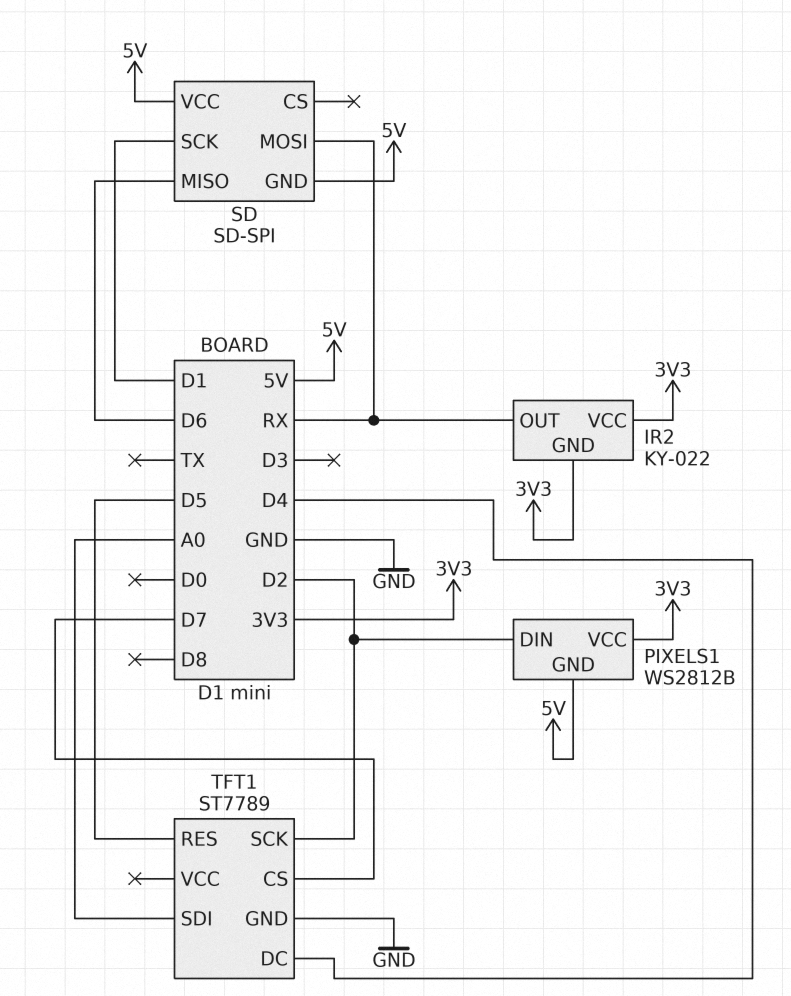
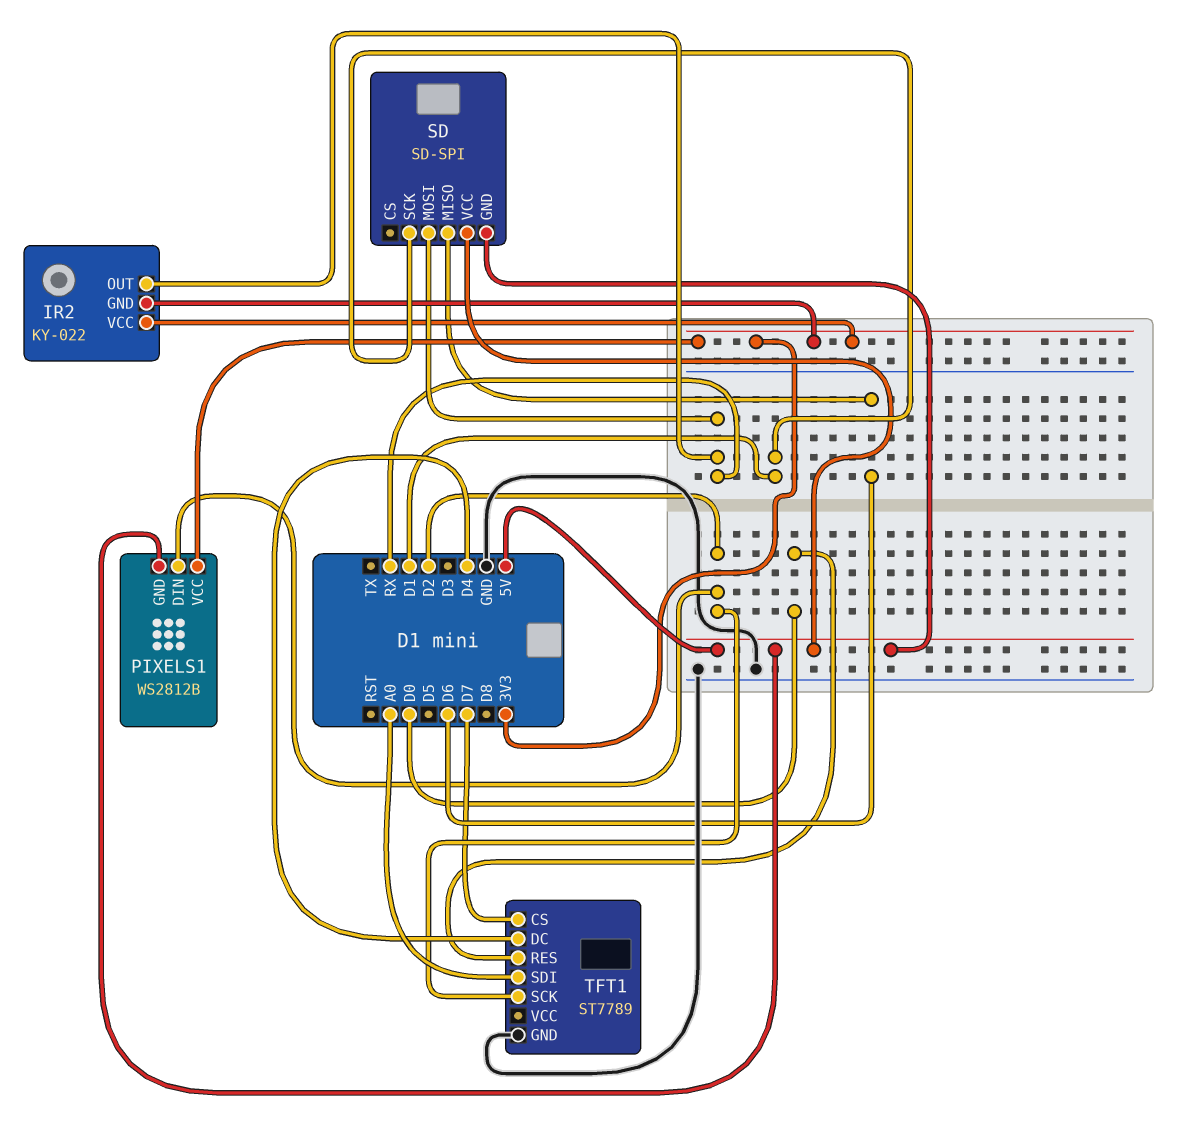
TFT1 pin RES: D5 -> D0

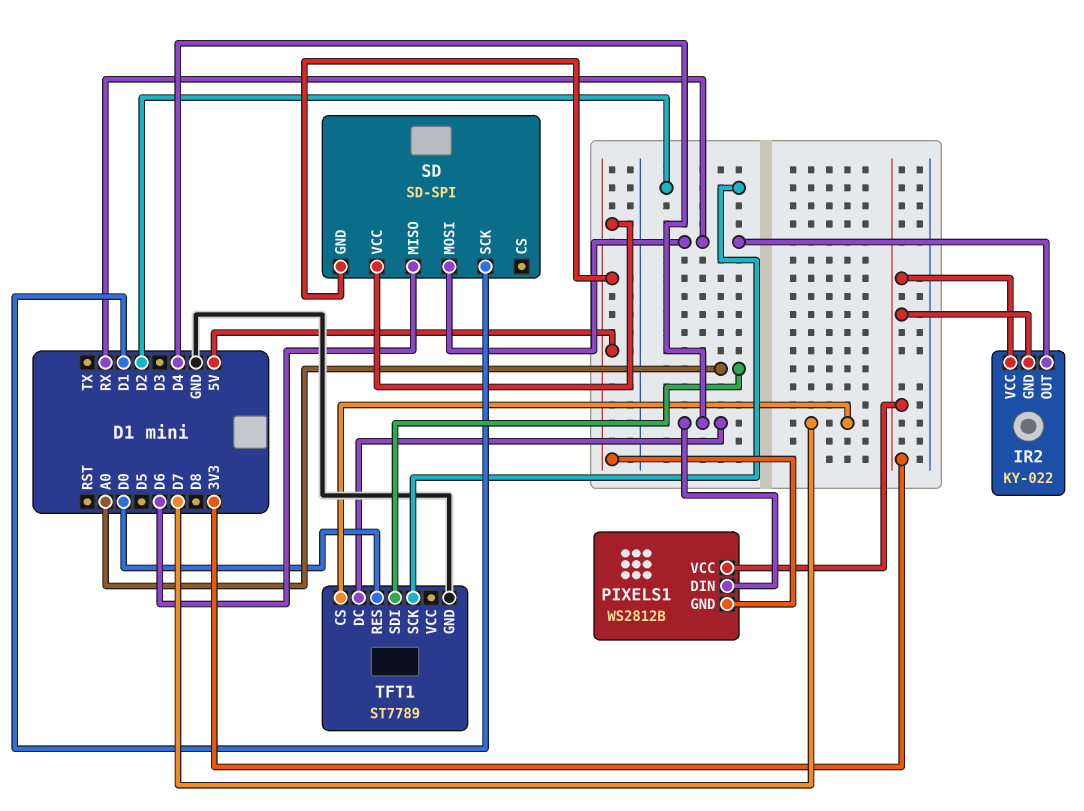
PIXELS1 pin DIN: D2 -> D4

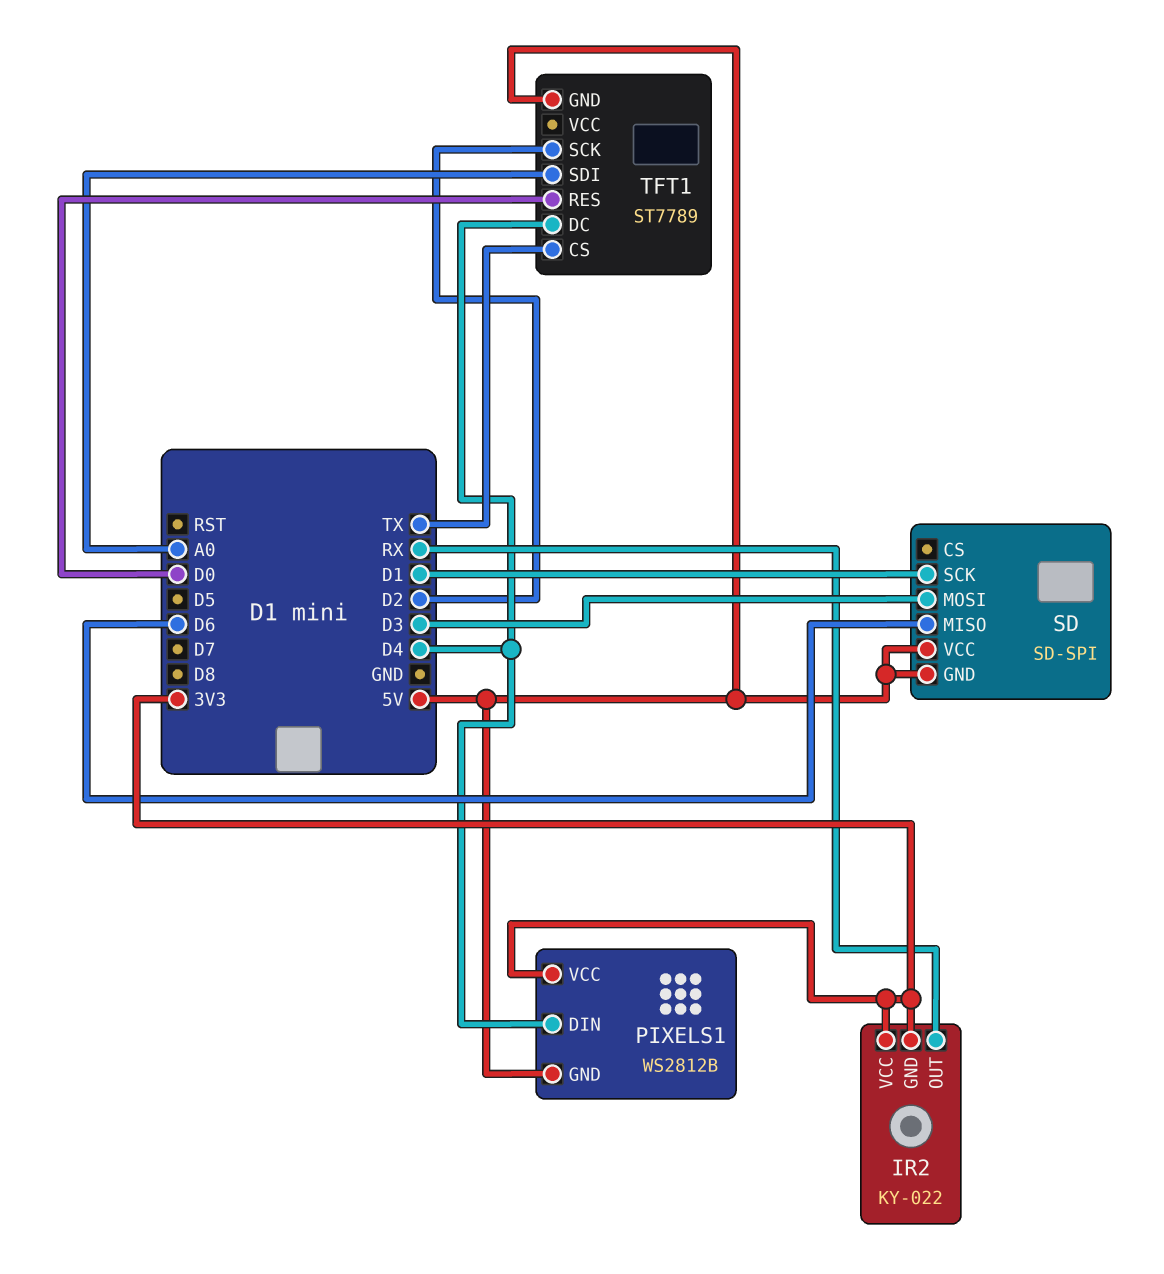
SD pin MOSI: RX -> D3
TFT1 pin CS: D7 -> TX
TFT1 pin GND: GND -> 5V

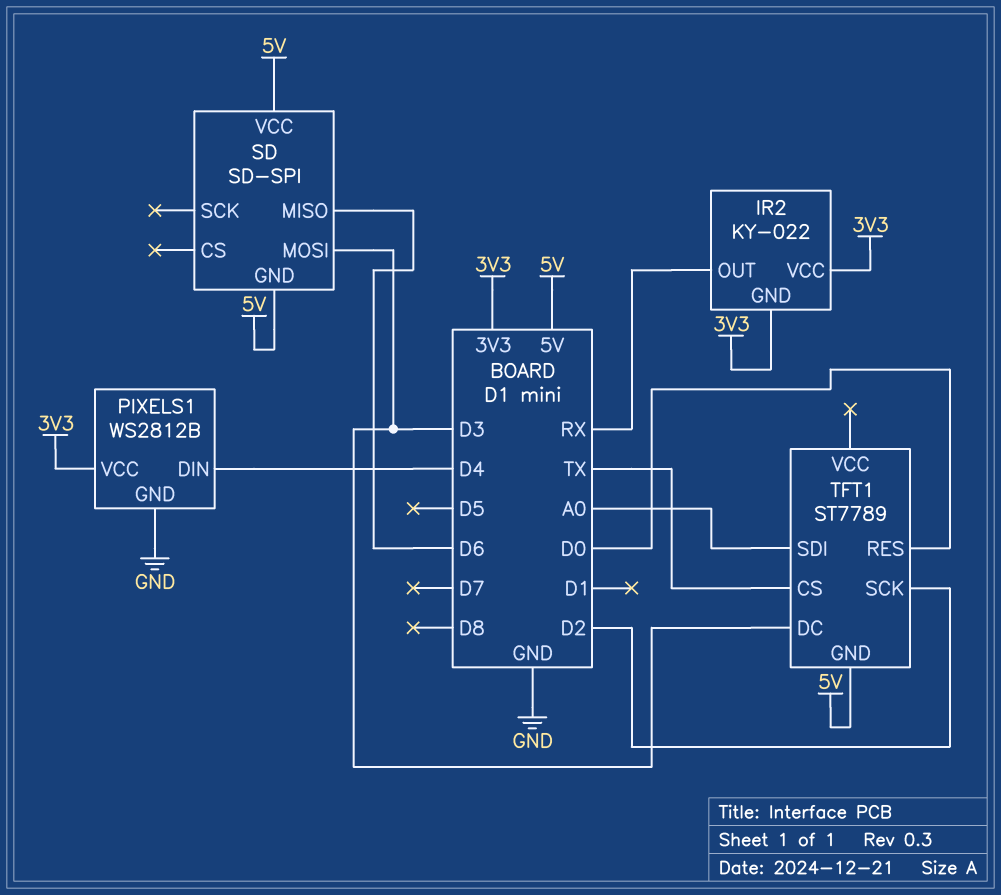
PIXELS1 pin GND: 5V -> GND
SD pin SCK: D1 -> none
TFT1 pin DC: D4 -> D3

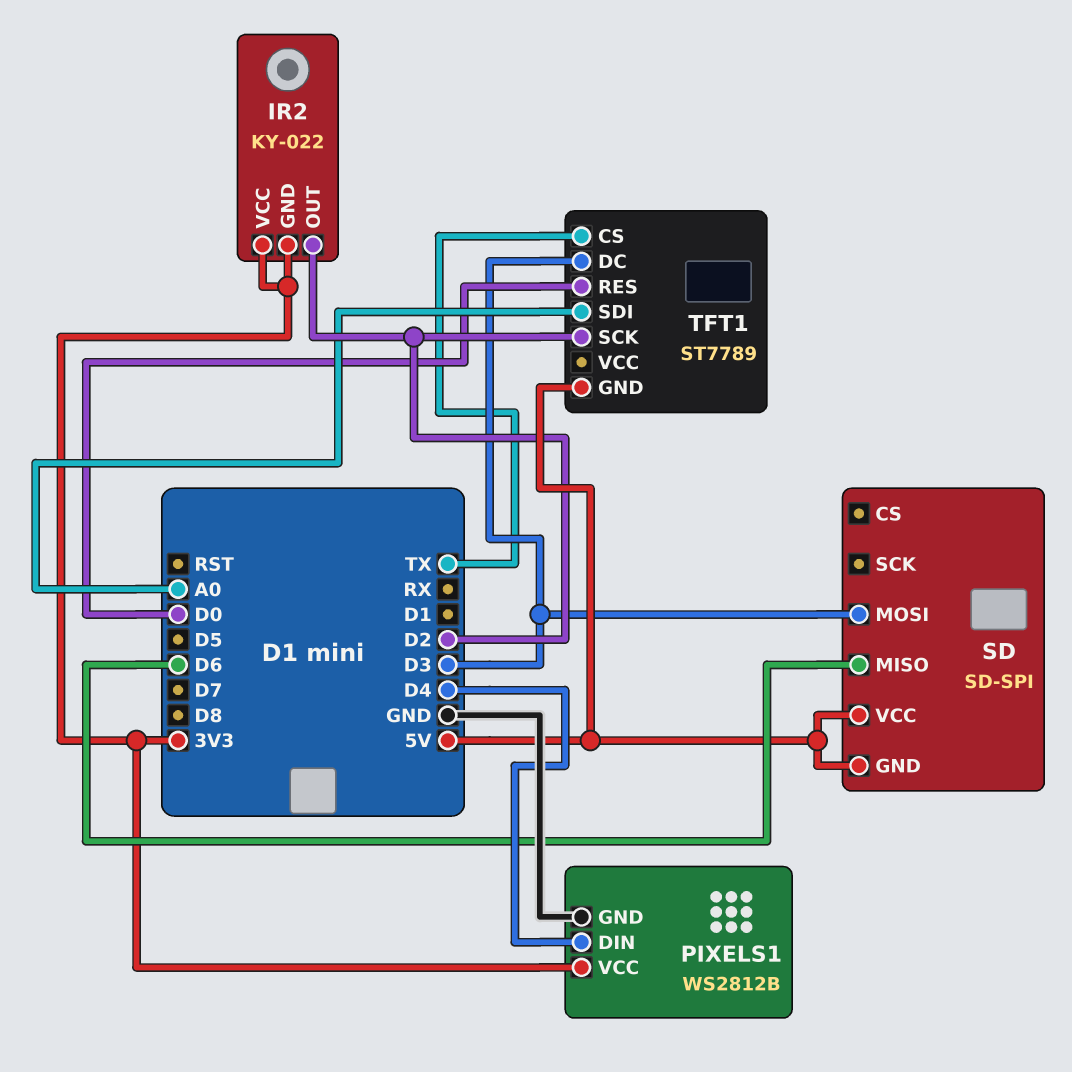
IR2 pin OUT: RX -> D2

